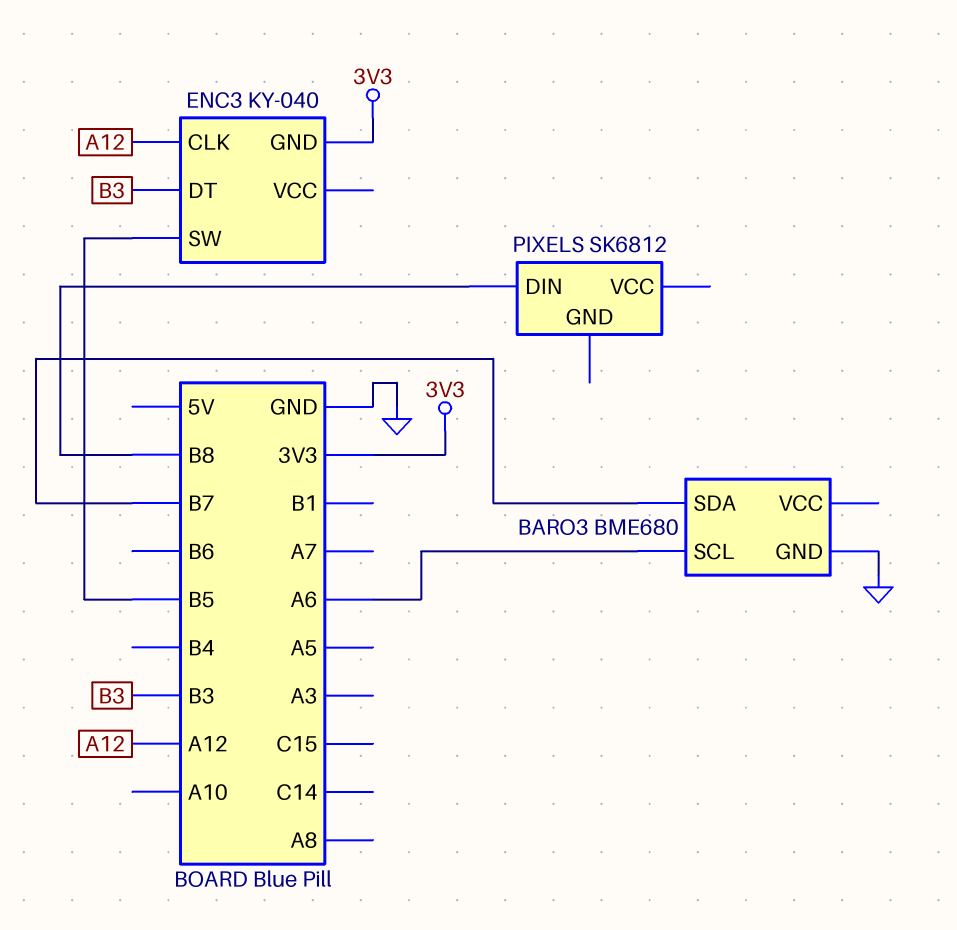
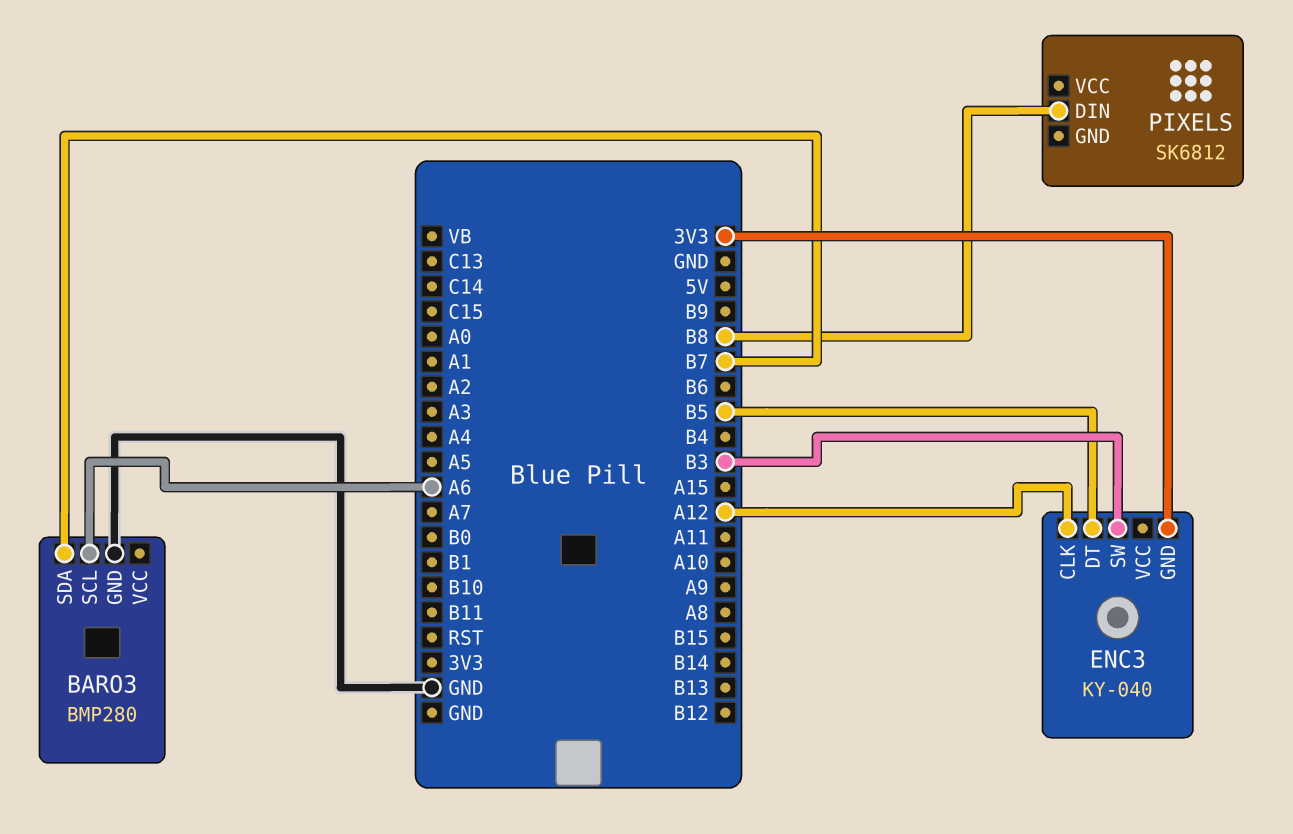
BARO3: BME680 -> BMP280
ENC3 pin DT: B3 -> B5
ENC3 pin SW: B5 -> B3

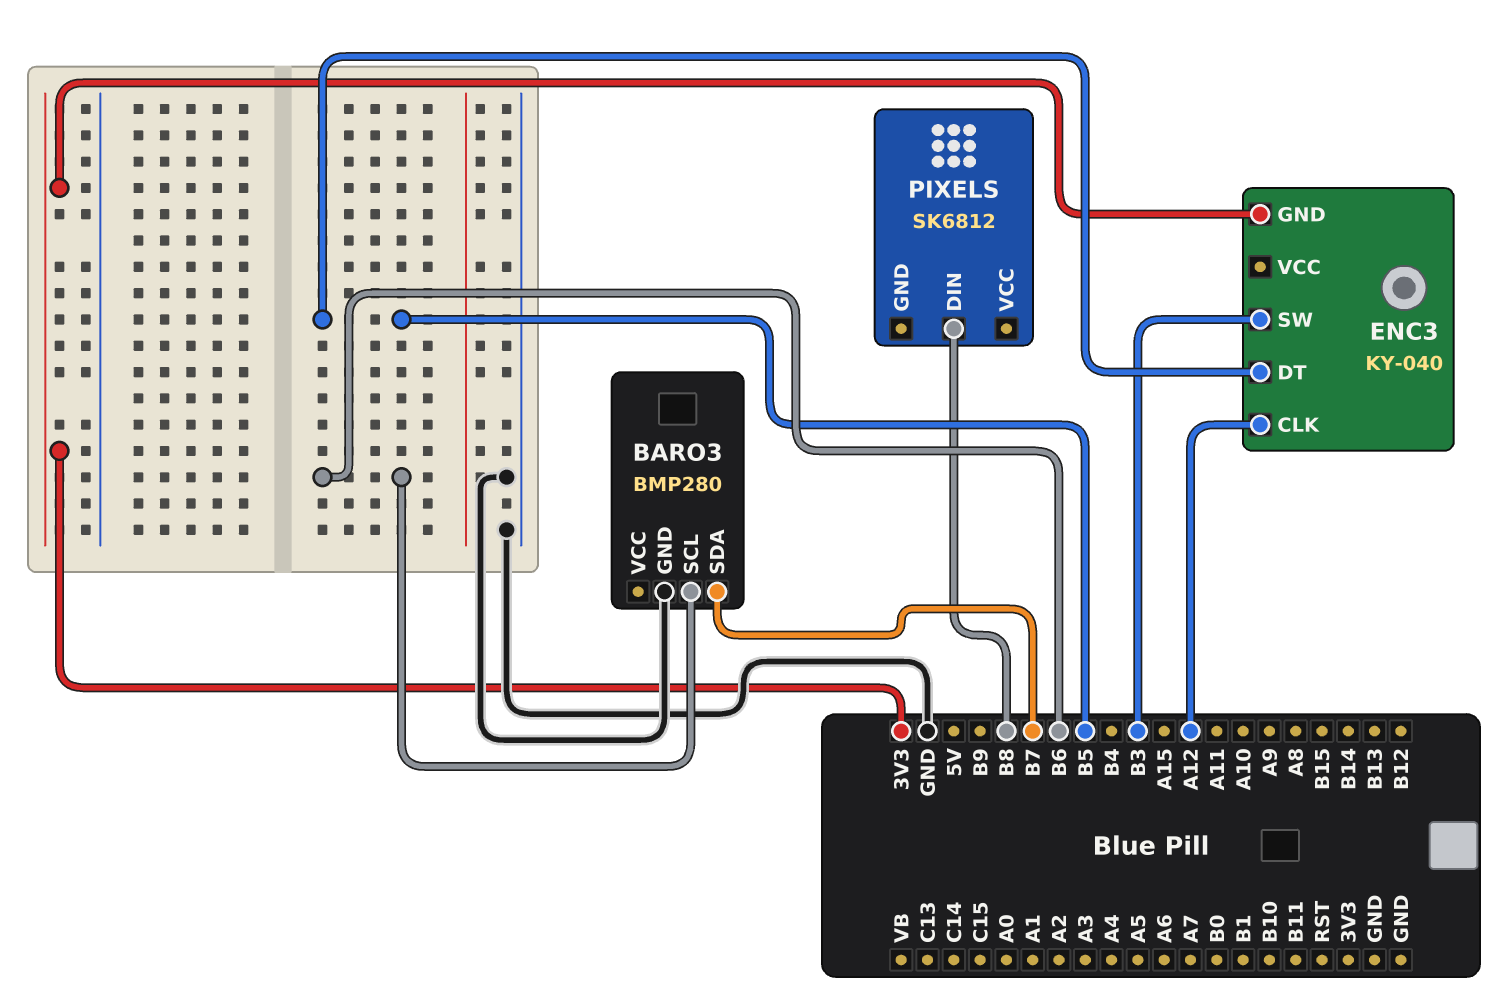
BARO3 pin SCL: A6 -> B6

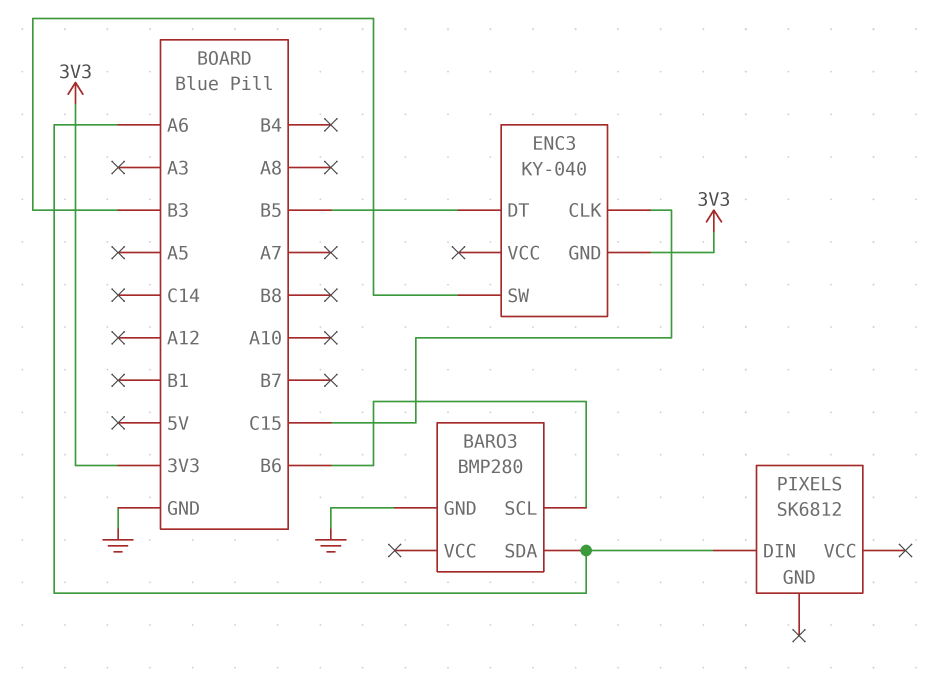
BARO3 pin SDA: B7 -> A6
ENC3 pin CLK: A12 -> C15
PIXELS pin DIN: B8 -> A6

